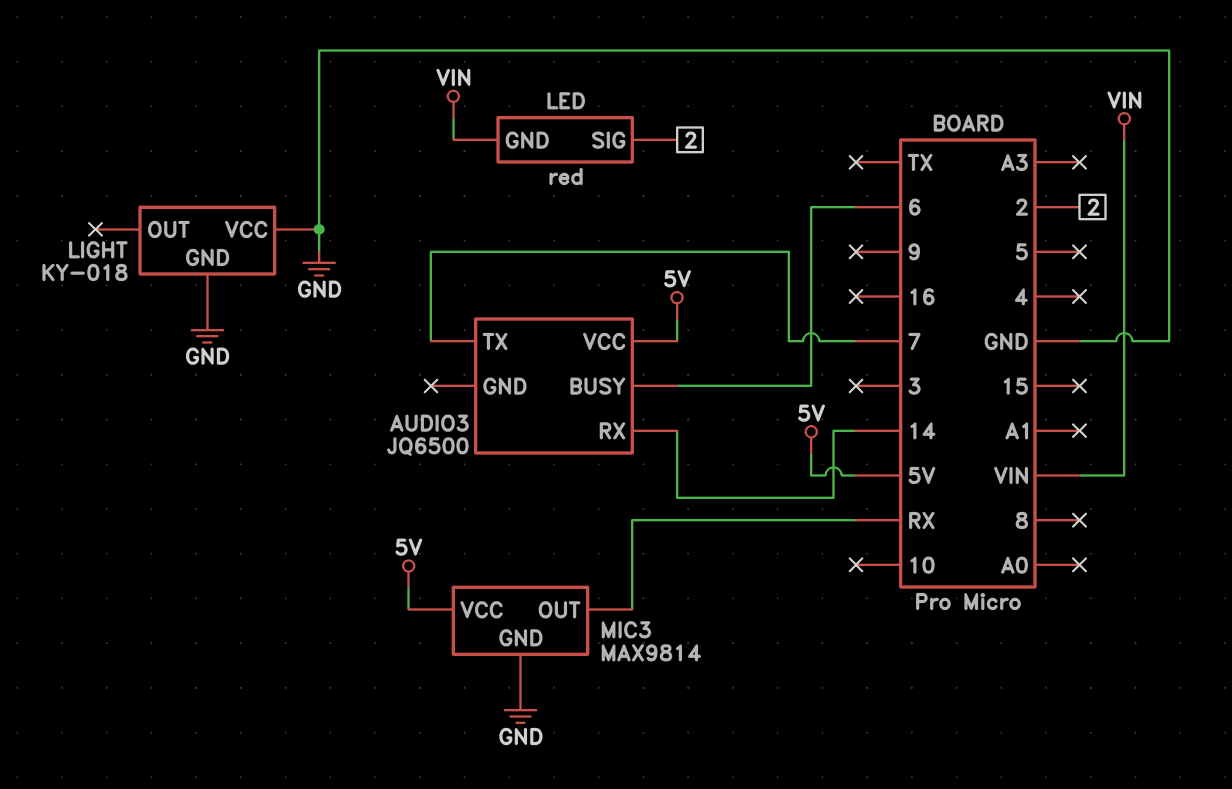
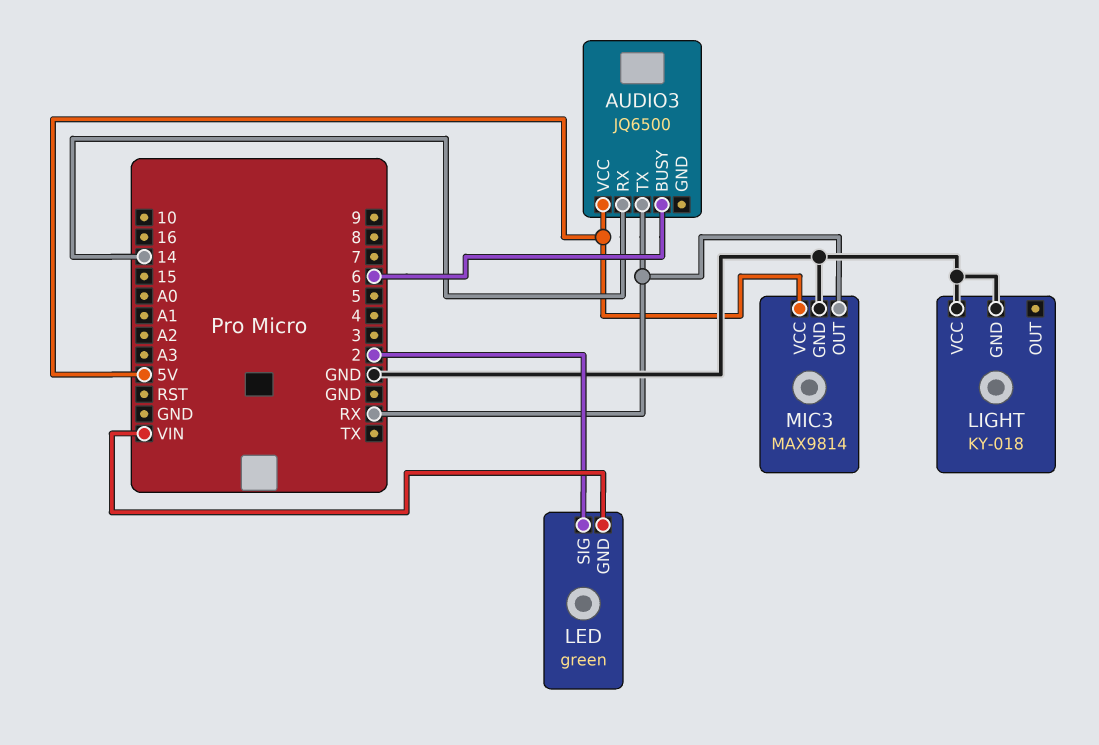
AUDIO3 pin TX: 7 -> RX
LED: red -> green

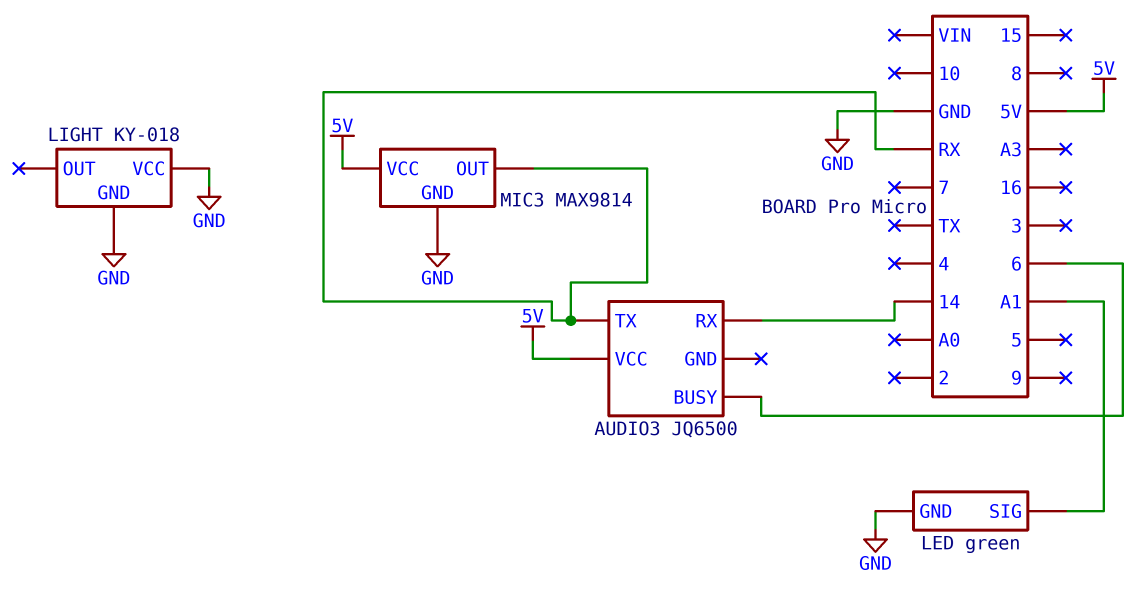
LED pin GND: VIN -> GND
LED pin SIG: 2 -> A1

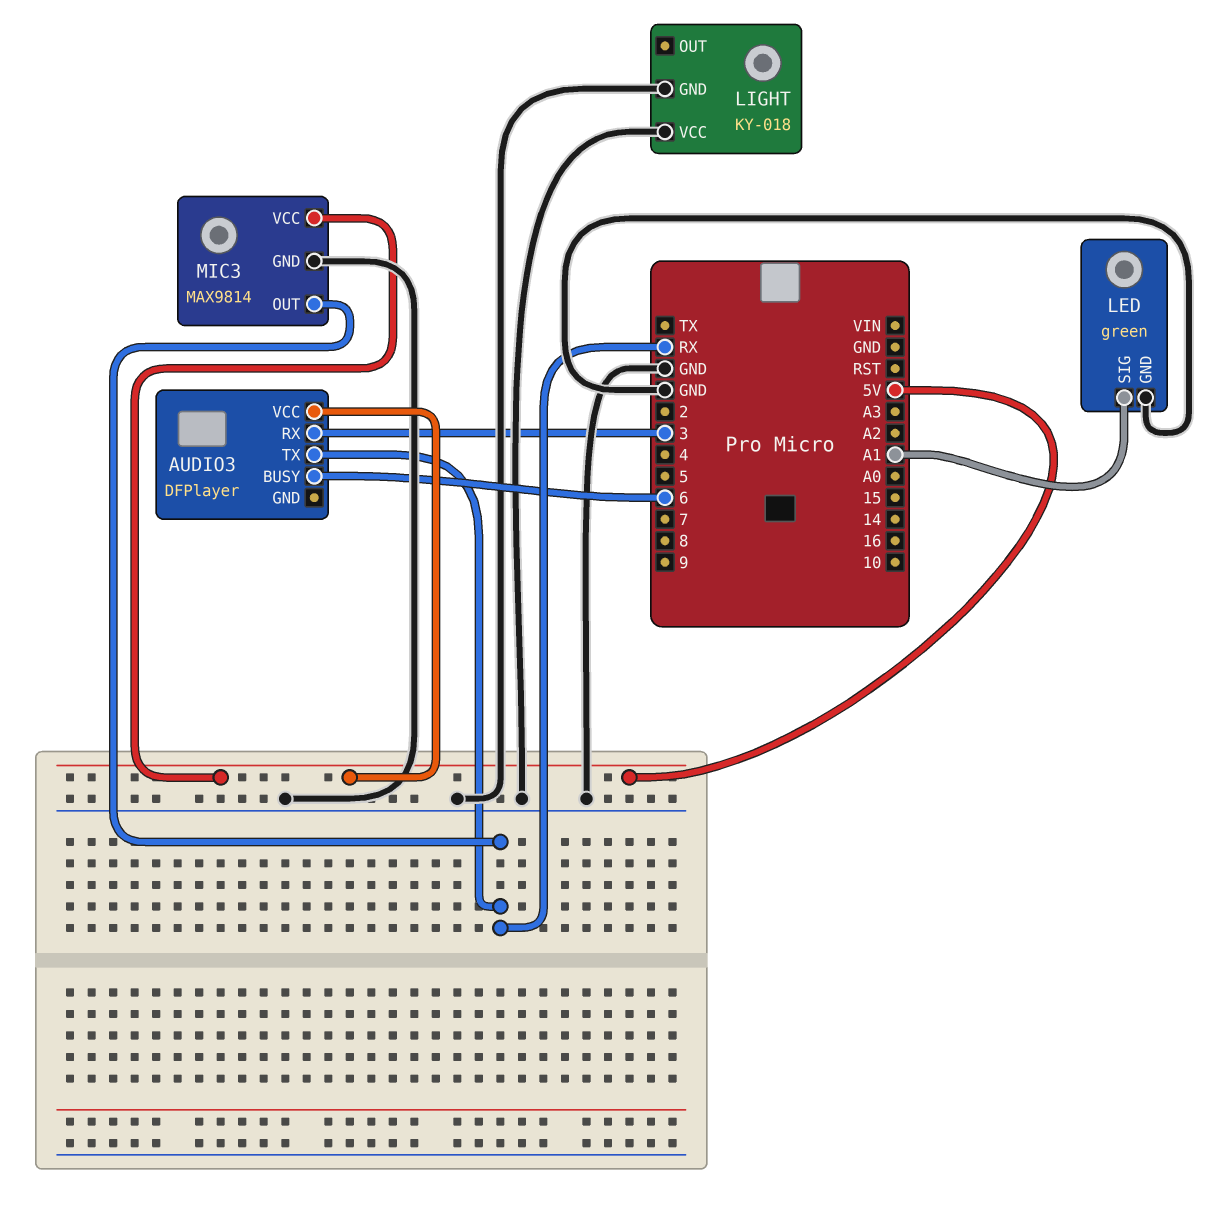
AUDIO3: JQ6500 -> DFPlayer
AUDIO3 pin RX: 14 -> 3

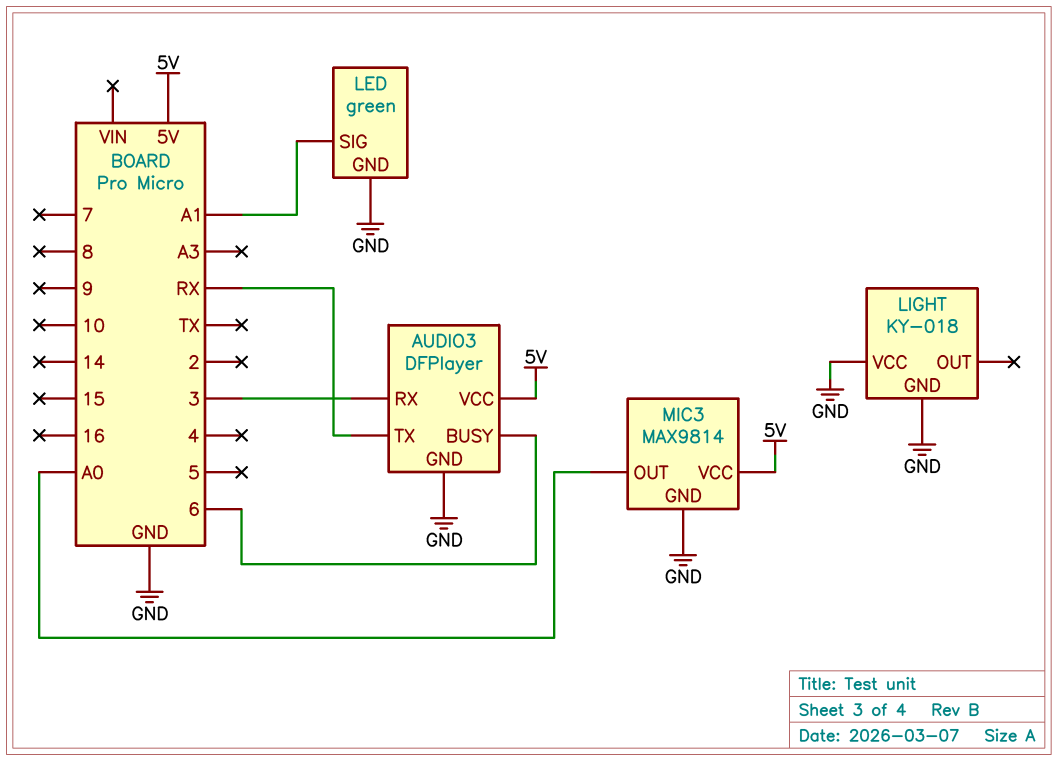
AUDIO3 pin GND: none -> GND
MIC3 pin OUT: RX -> A0

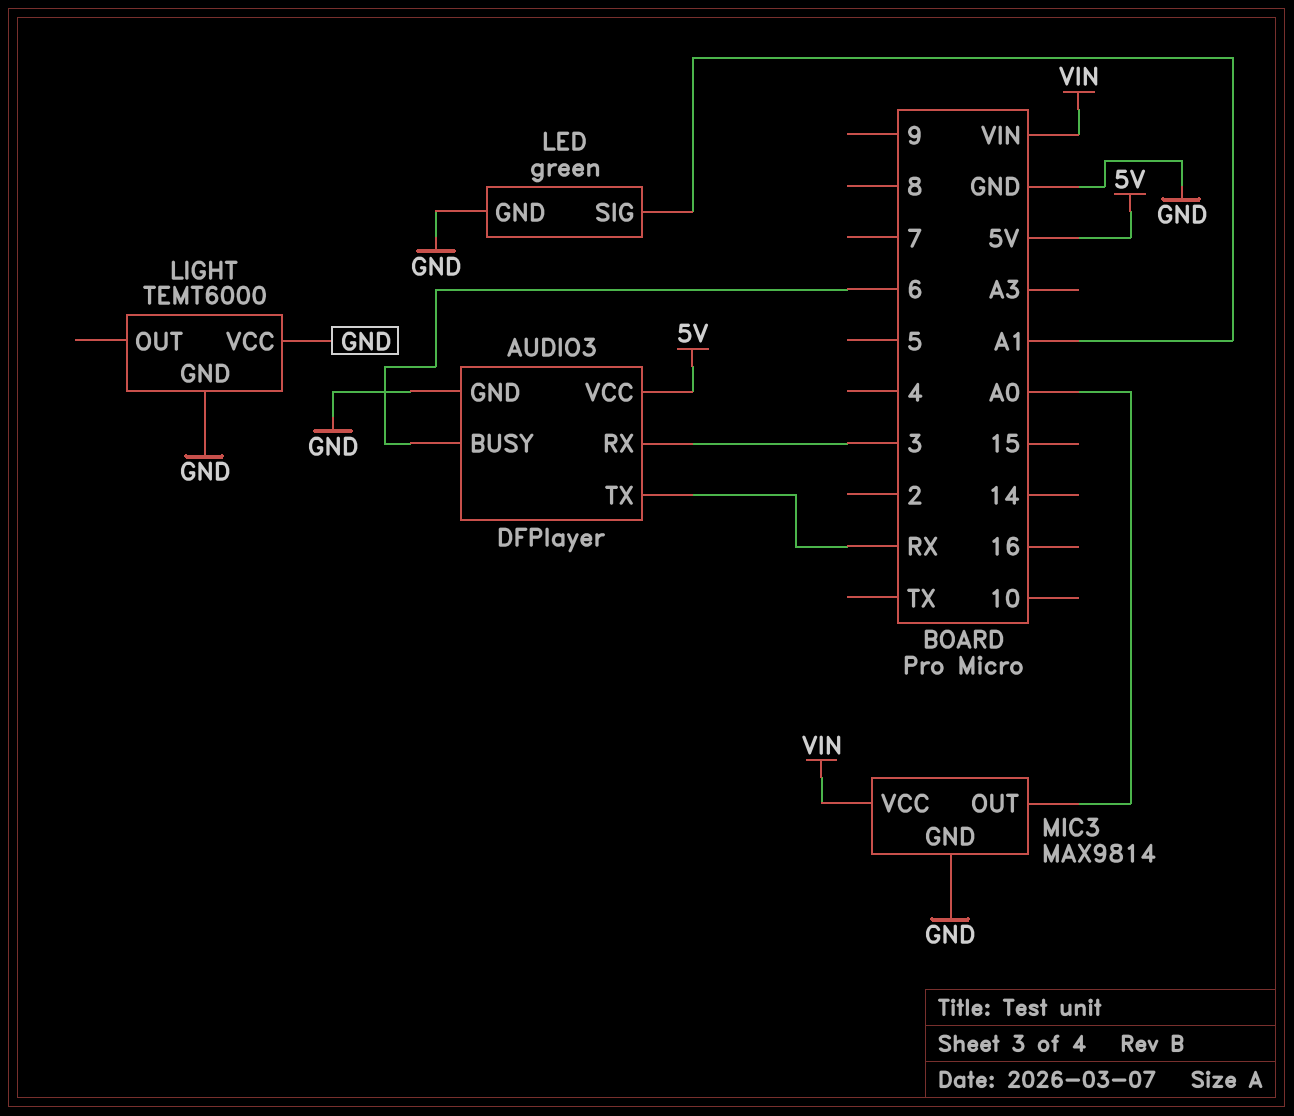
LIGHT: KY-018 -> TEMT6000
MIC3 pin VCC: 5V -> VIN

